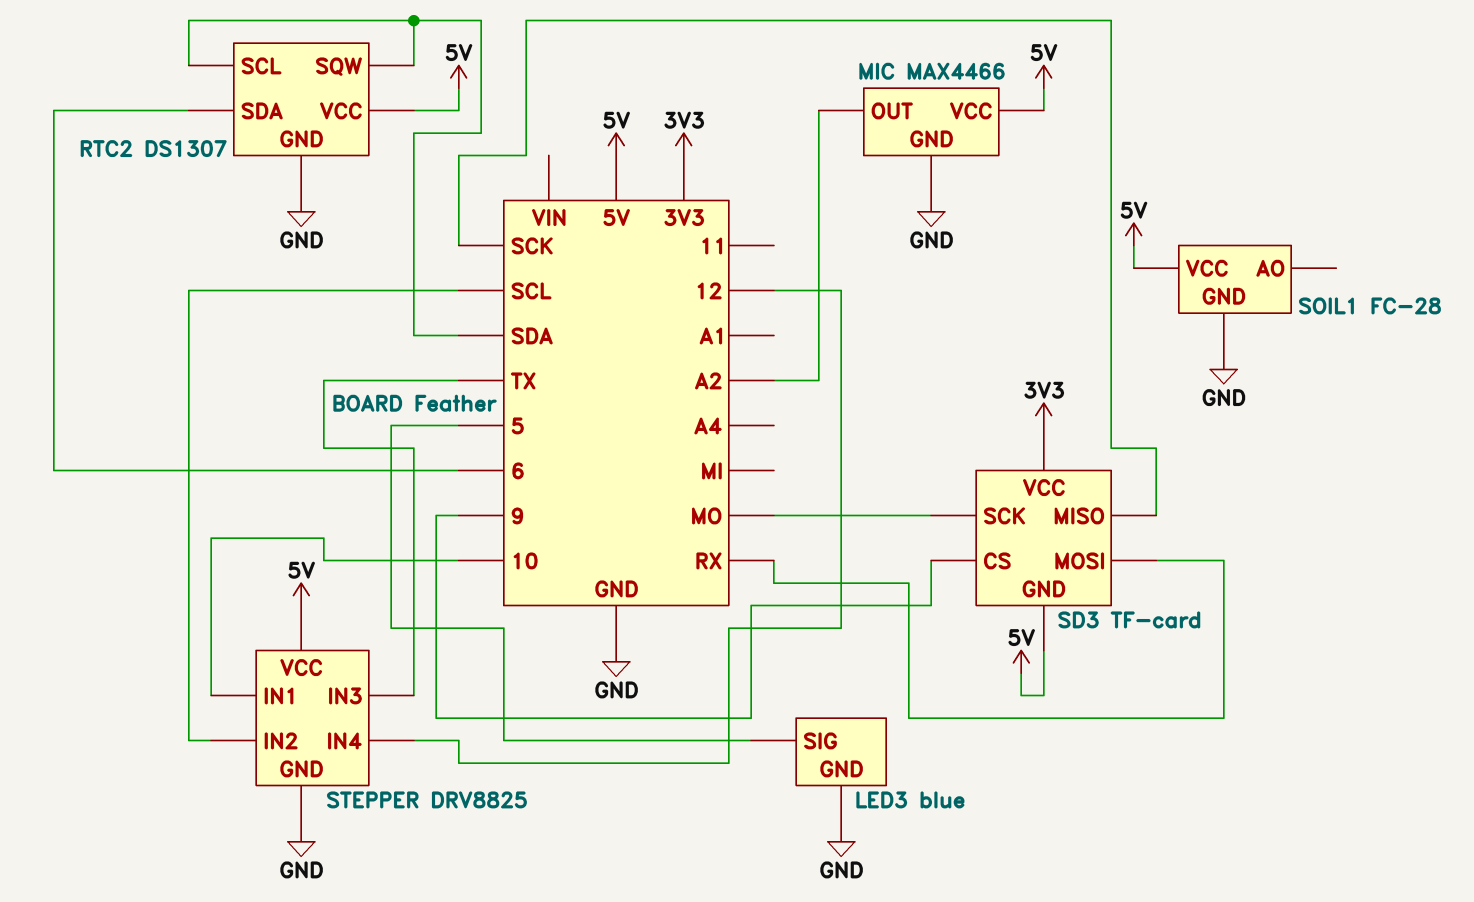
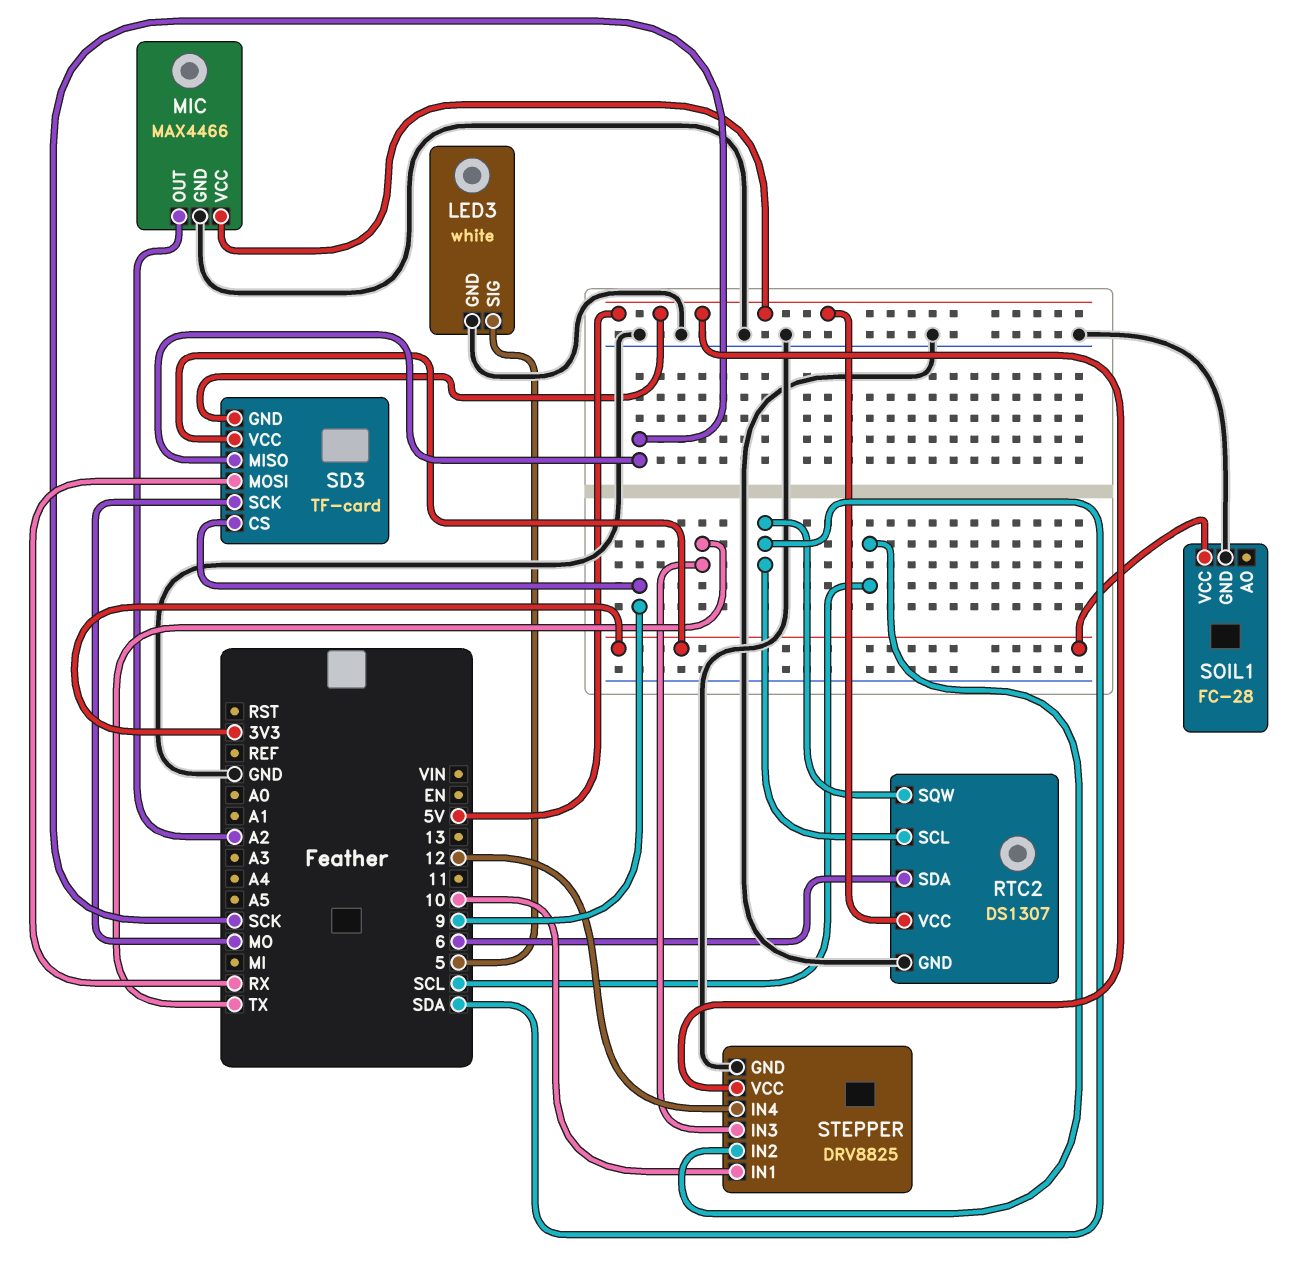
LED3: blue -> white
SOIL1 pin VCC: 5V -> 3V3

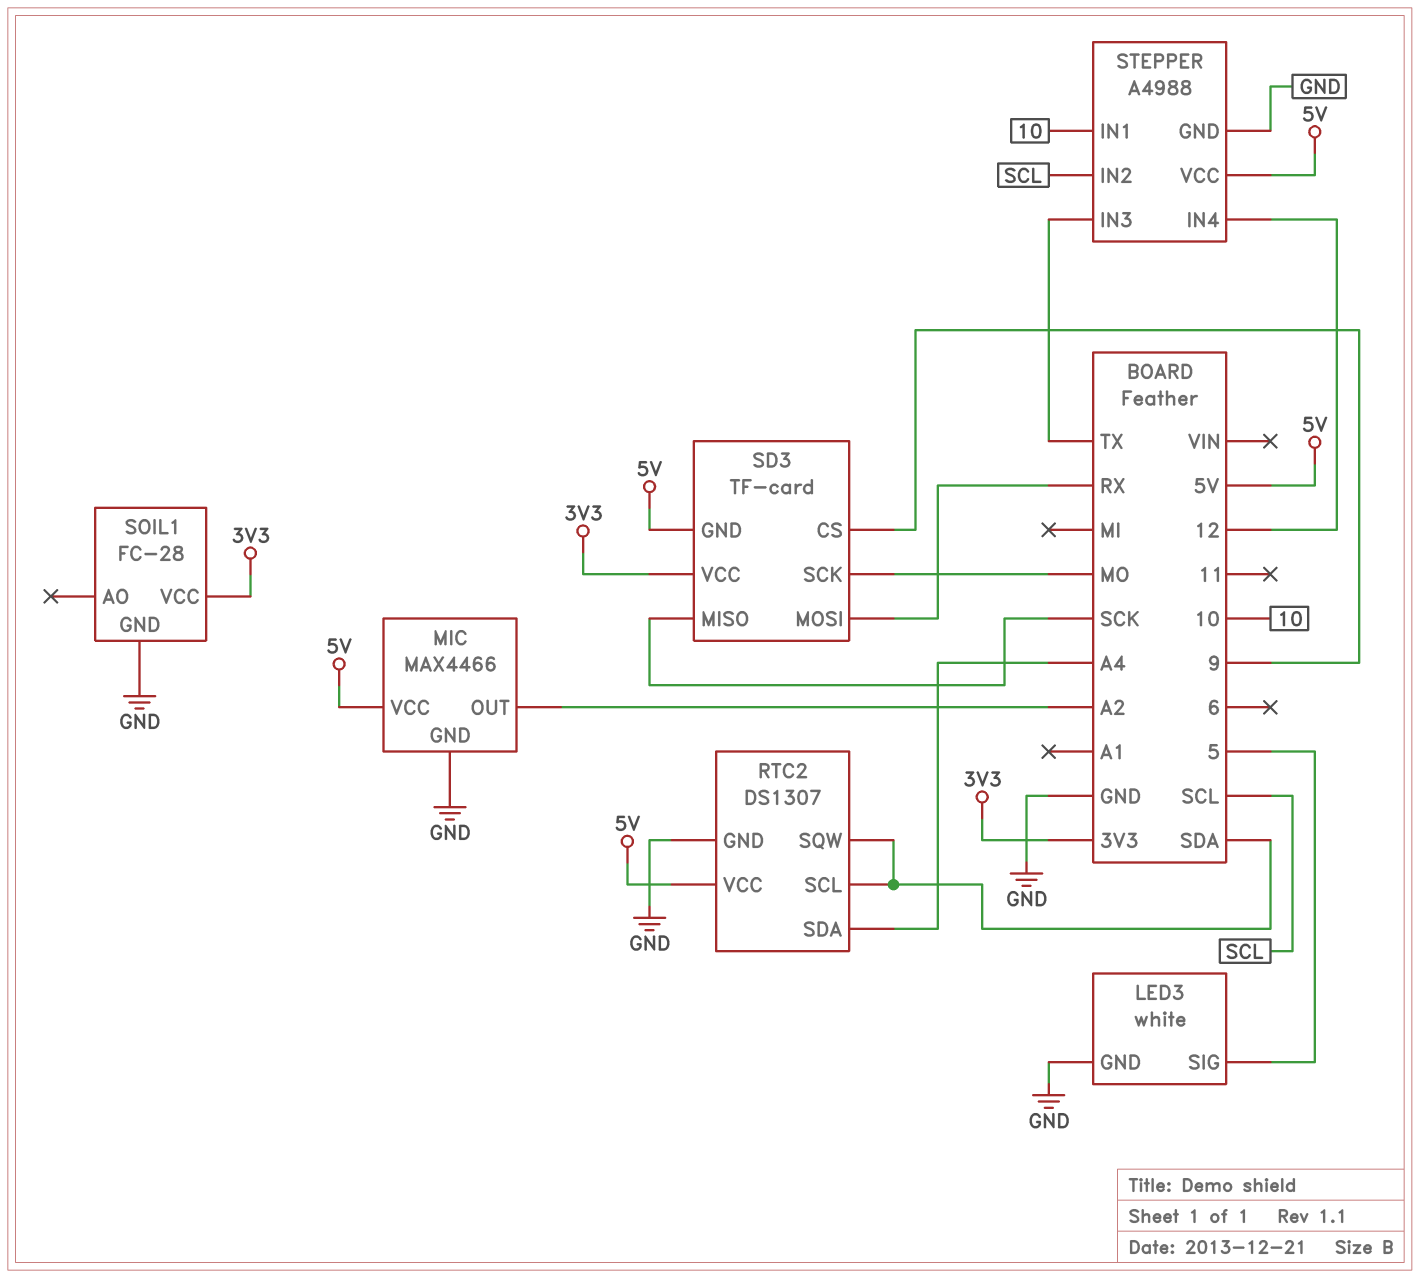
RTC2 pin SDA: 6 -> A4
STEPPER: DRV8825 -> A4988

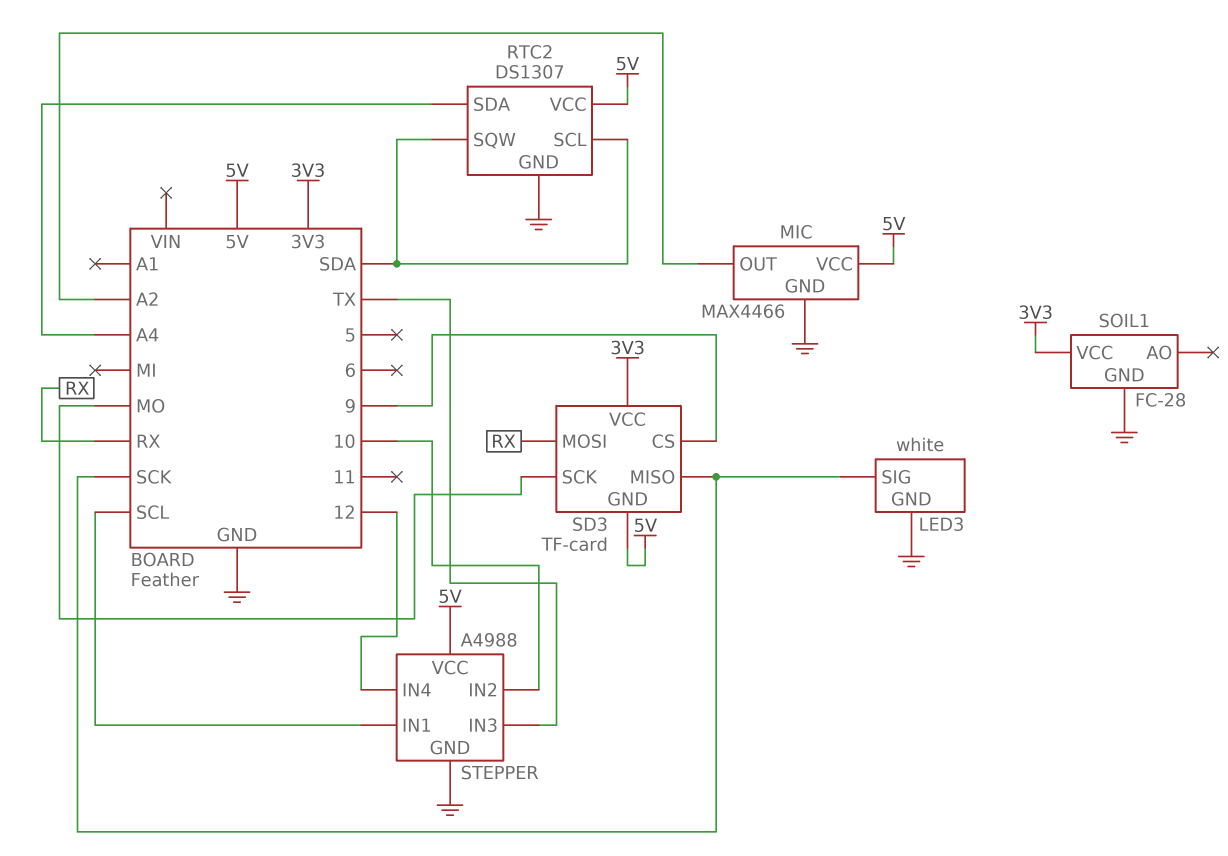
LED3 pin SIG: 5 -> SCK
STEPPER pin IN1: 10 -> SCL
STEPPER pin IN2: SCL -> 10

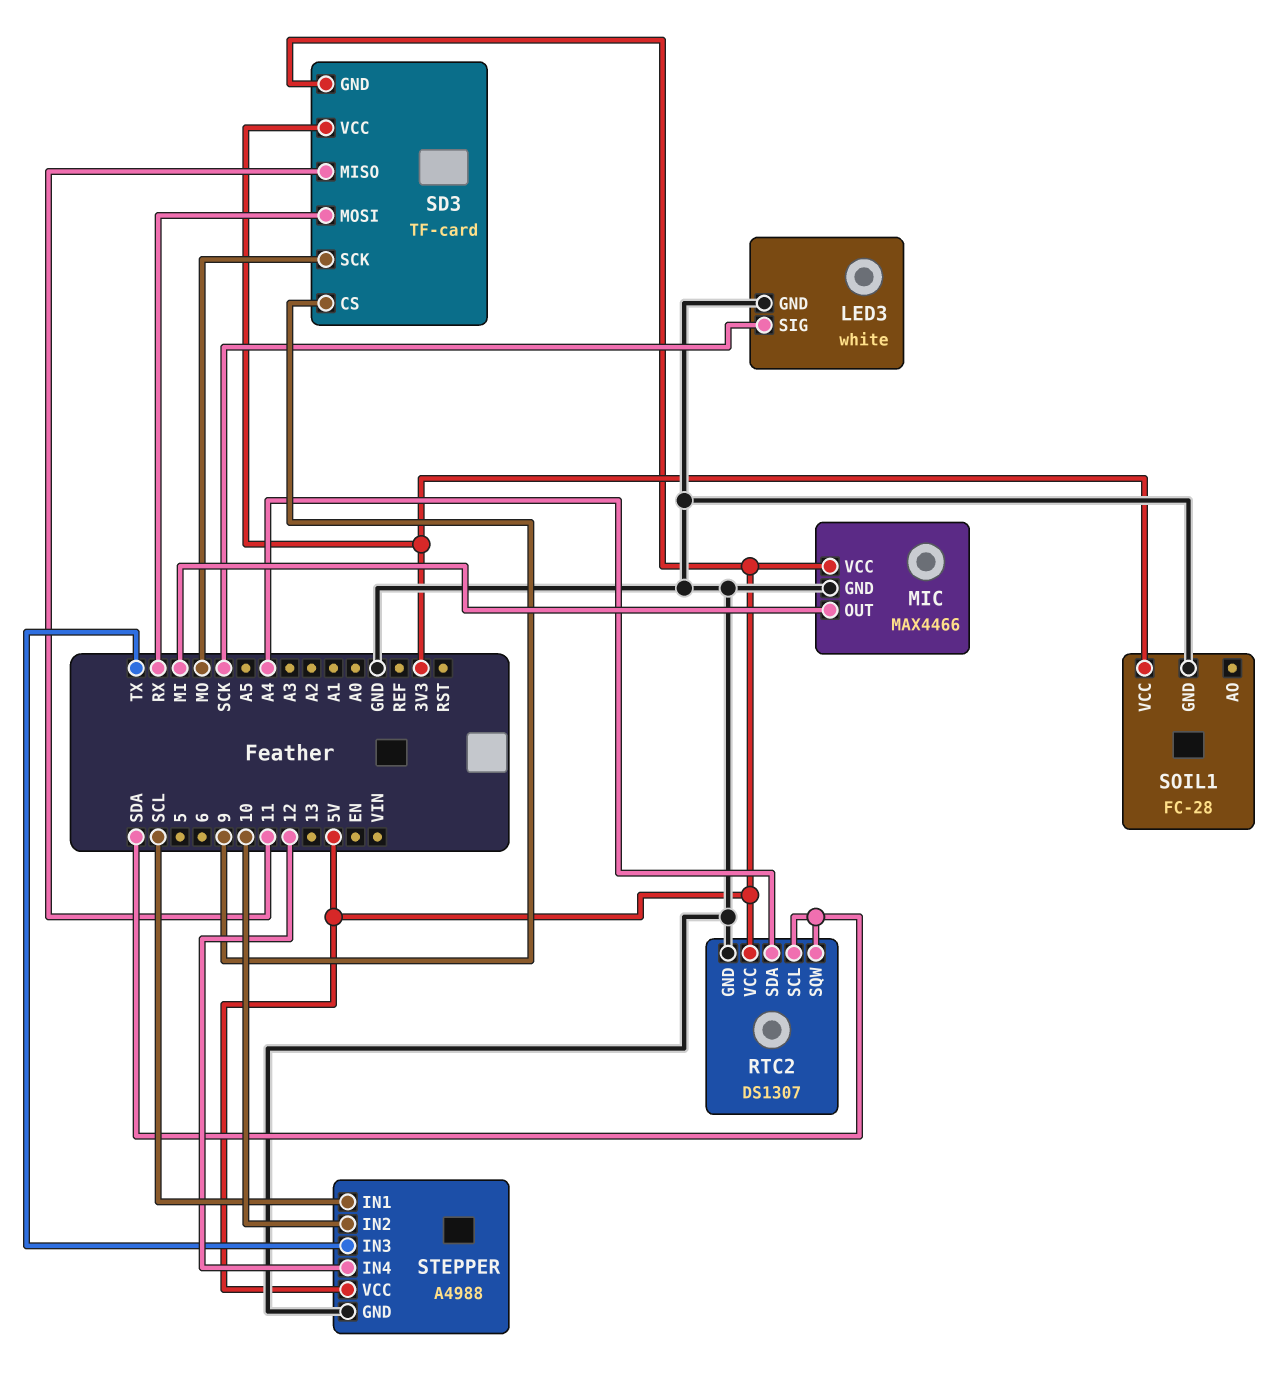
MIC pin OUT: A2 -> MI
SD3 pin MISO: SCK -> 11

